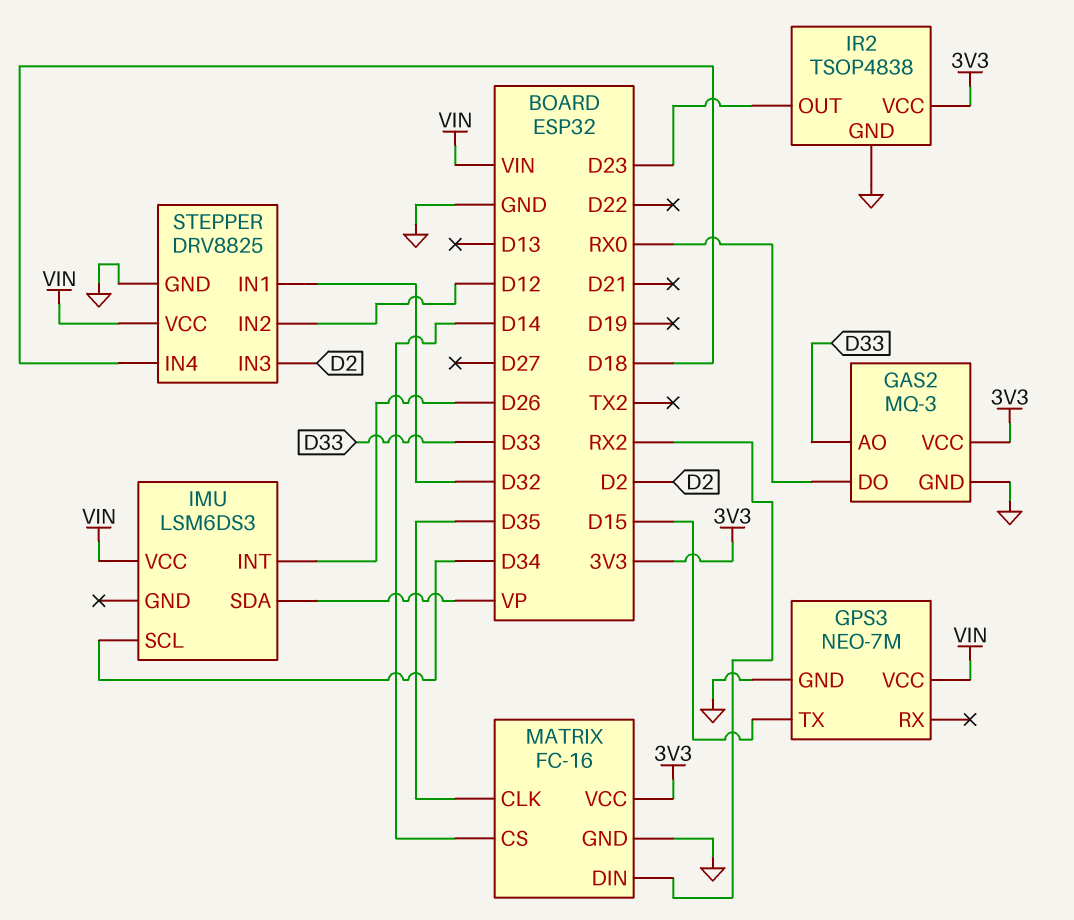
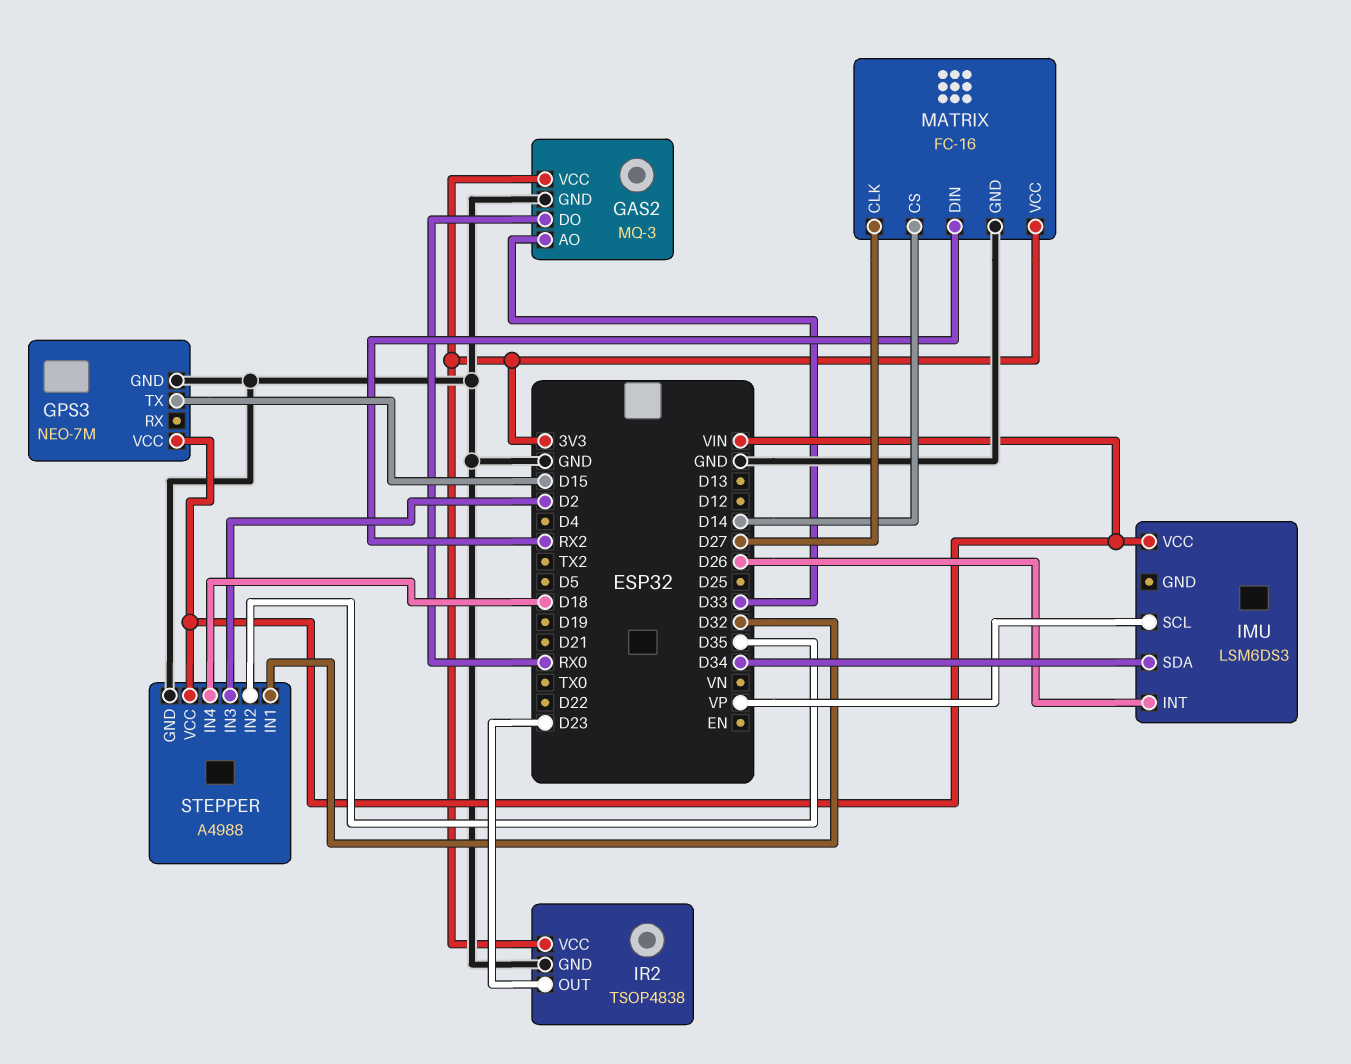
IMU pin SCL: D34 -> VP
IMU pin SDA: VP -> D34
MATRIX pin CLK: D35 -> D27
STEPPER: DRV8825 -> A4988
STEPPER pin IN2: D12 -> D35

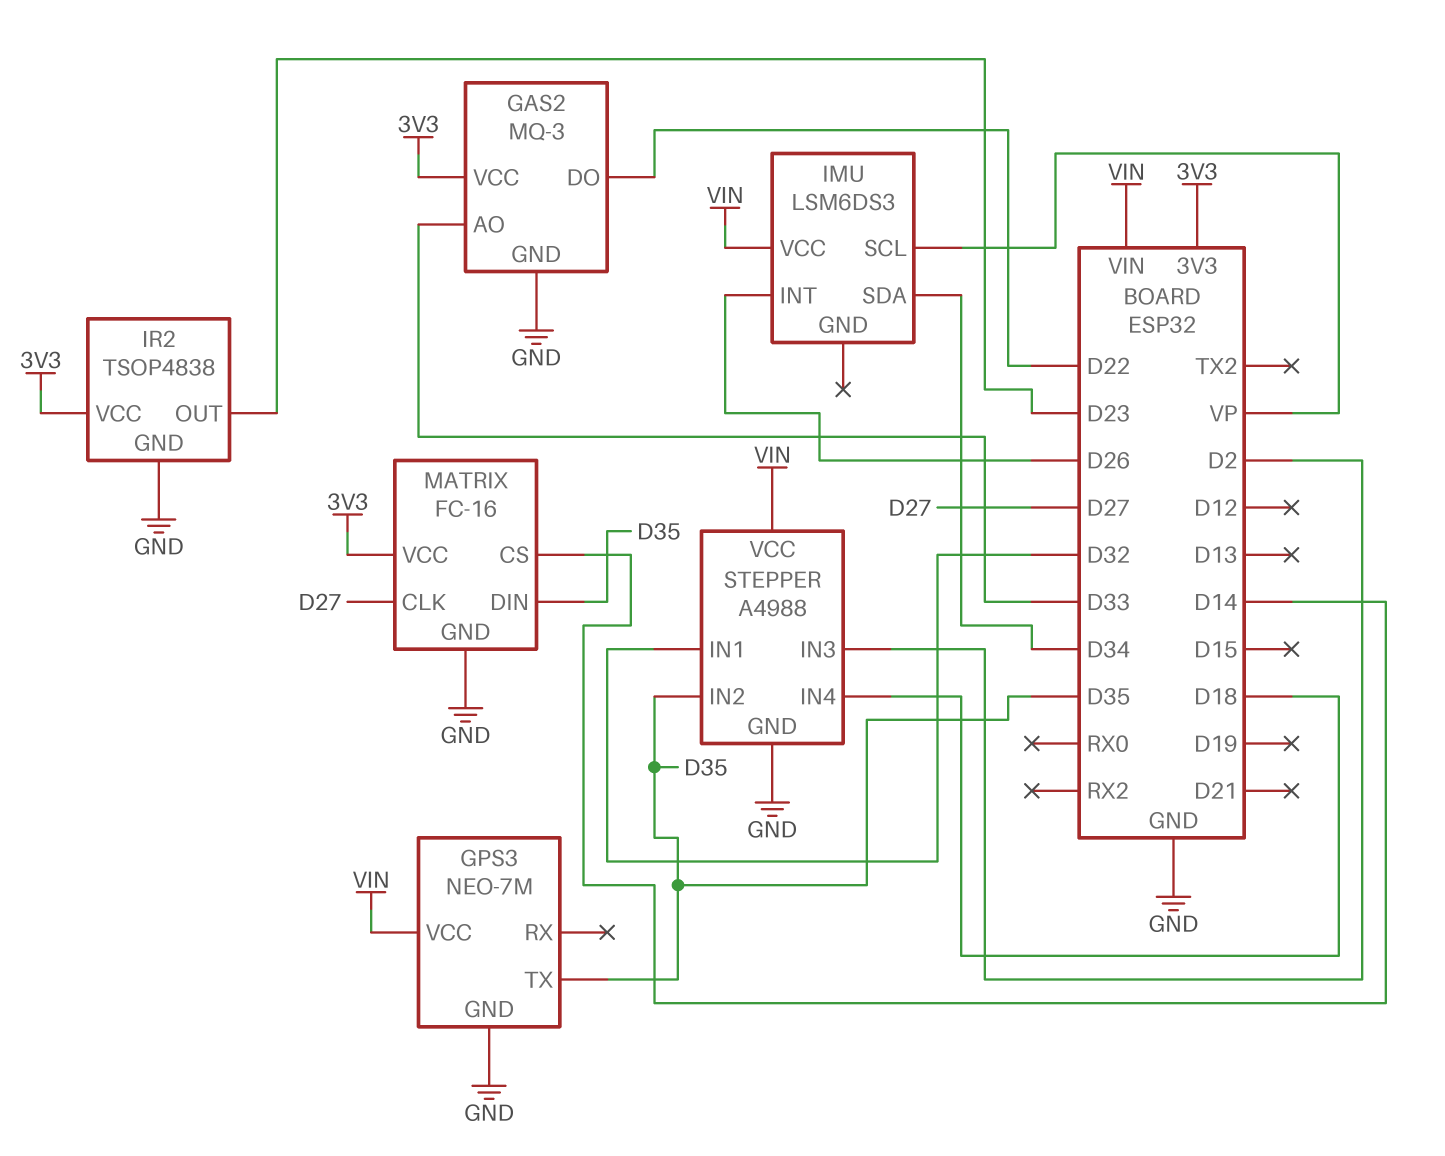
GAS2 pin DO: RX0 -> D22
GPS3 pin TX: D15 -> D35
MATRIX pin DIN: RX2 -> D35

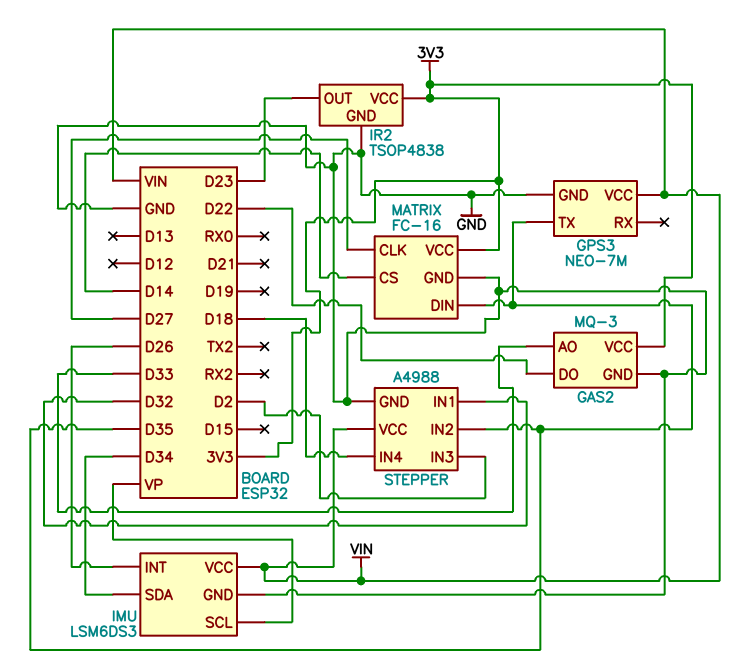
IMU pin GND: none -> GND

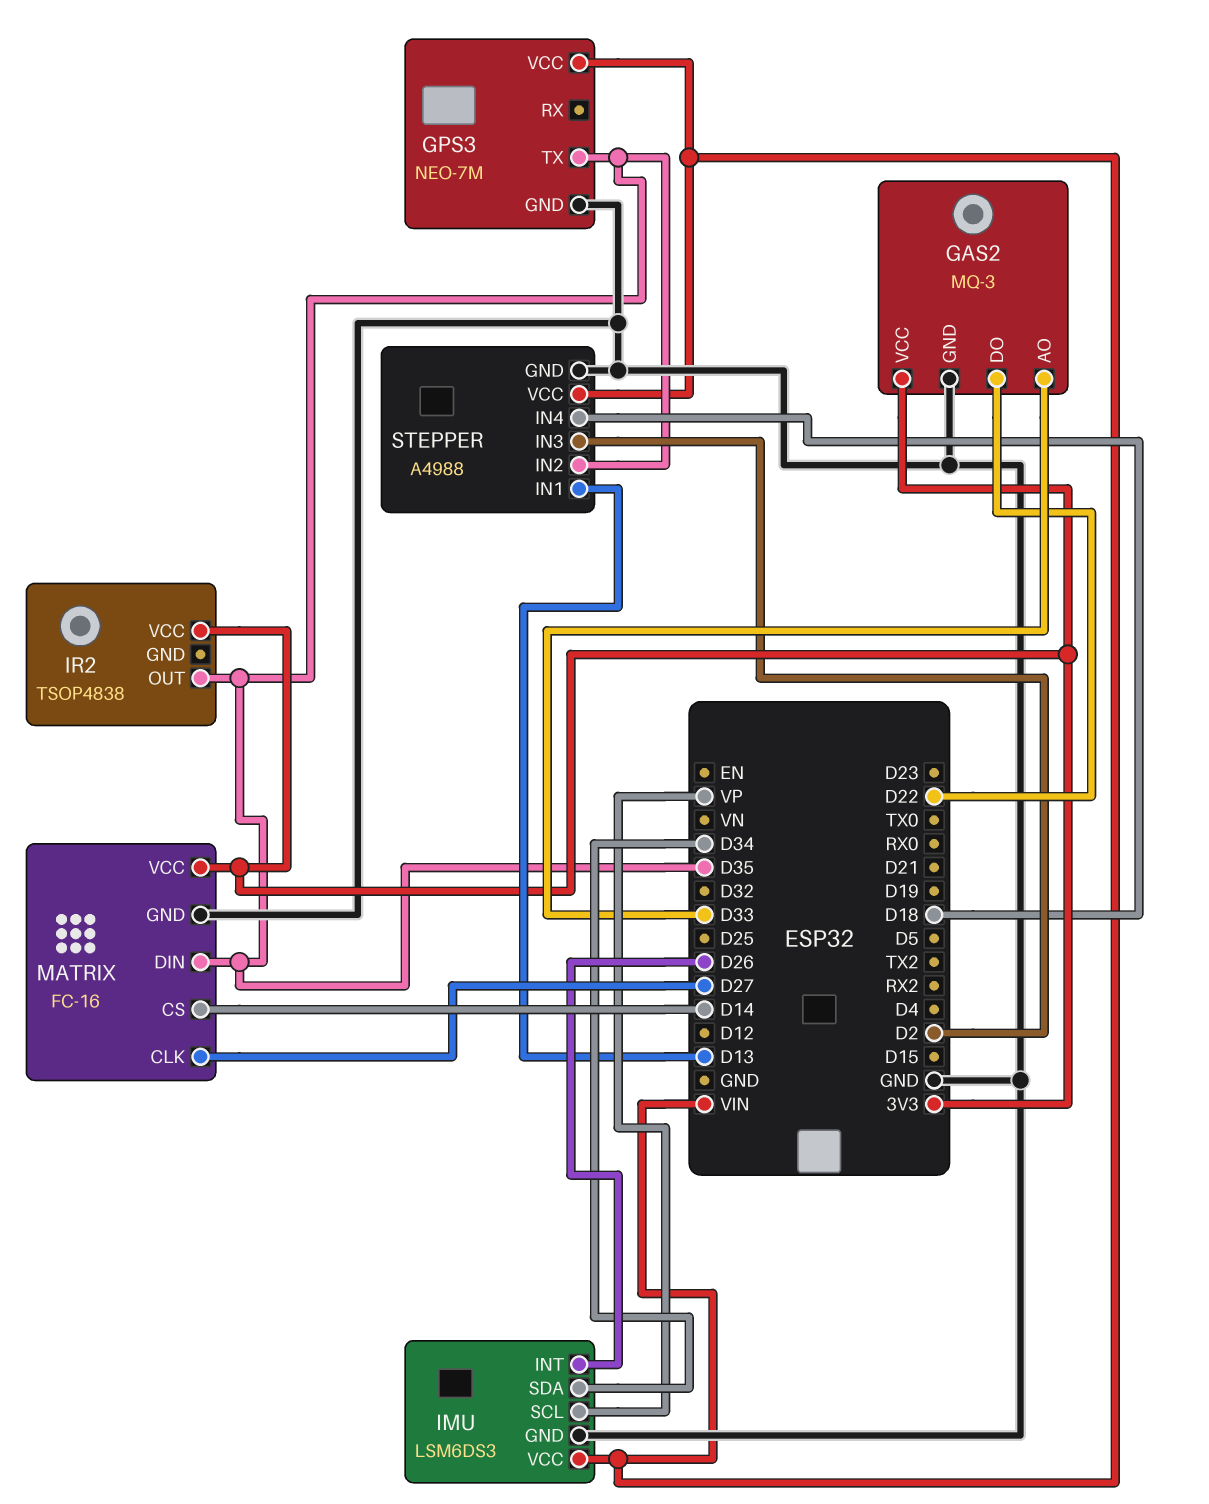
IR2 pin GND: GND -> none
IR2 pin OUT: D23 -> D35
STEPPER pin IN1: D32 -> D13

